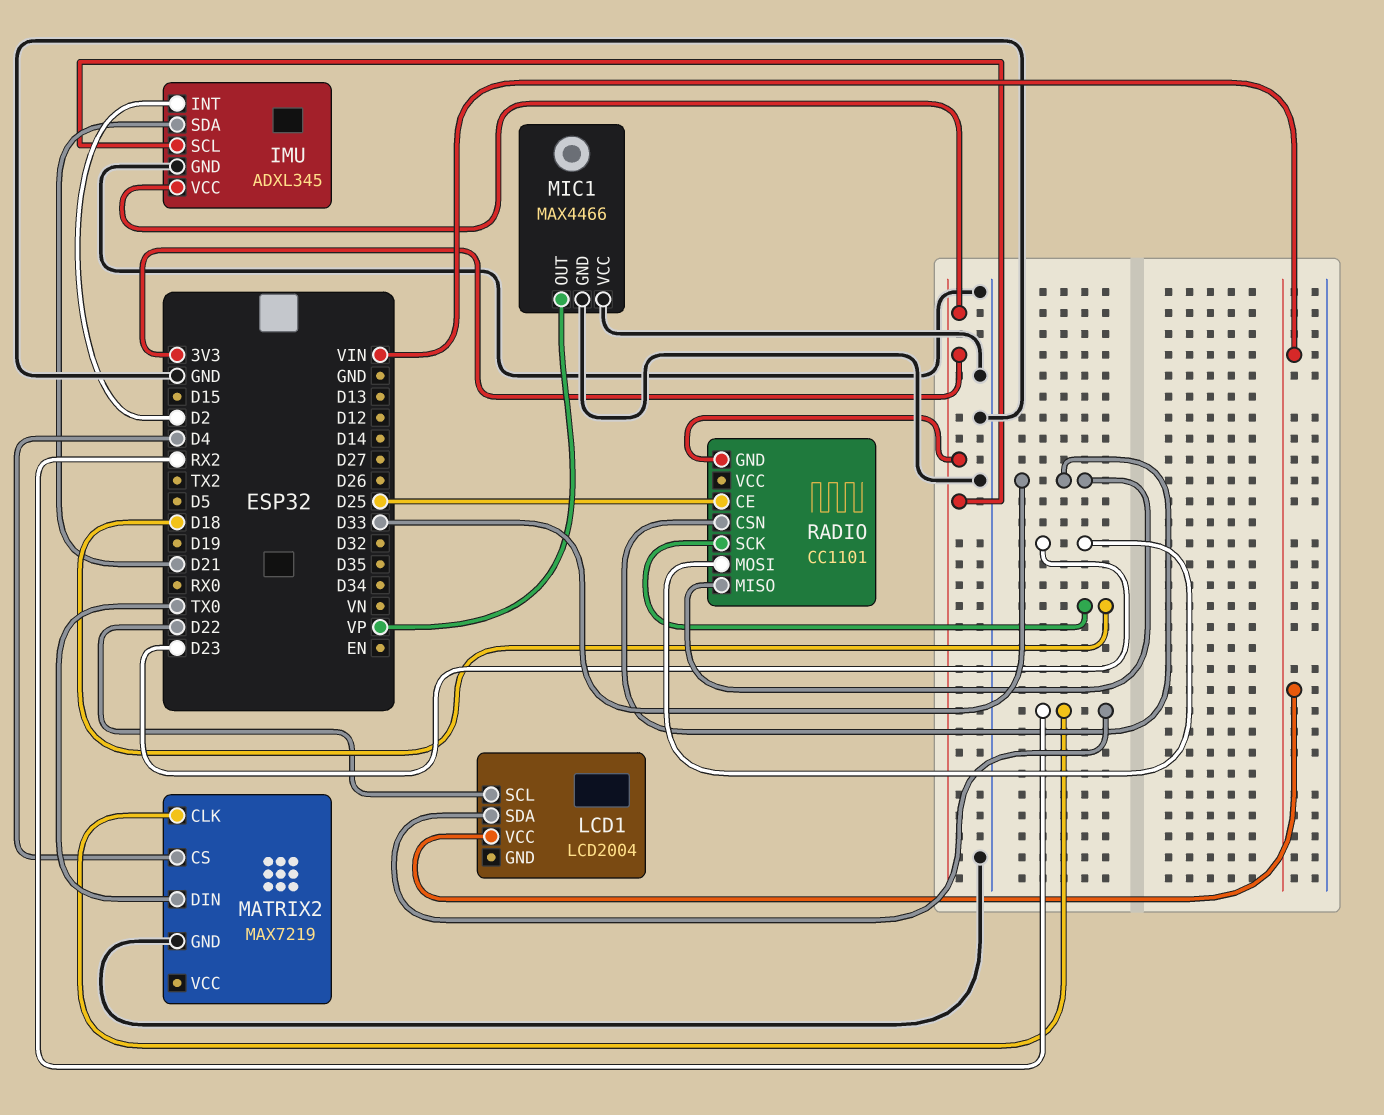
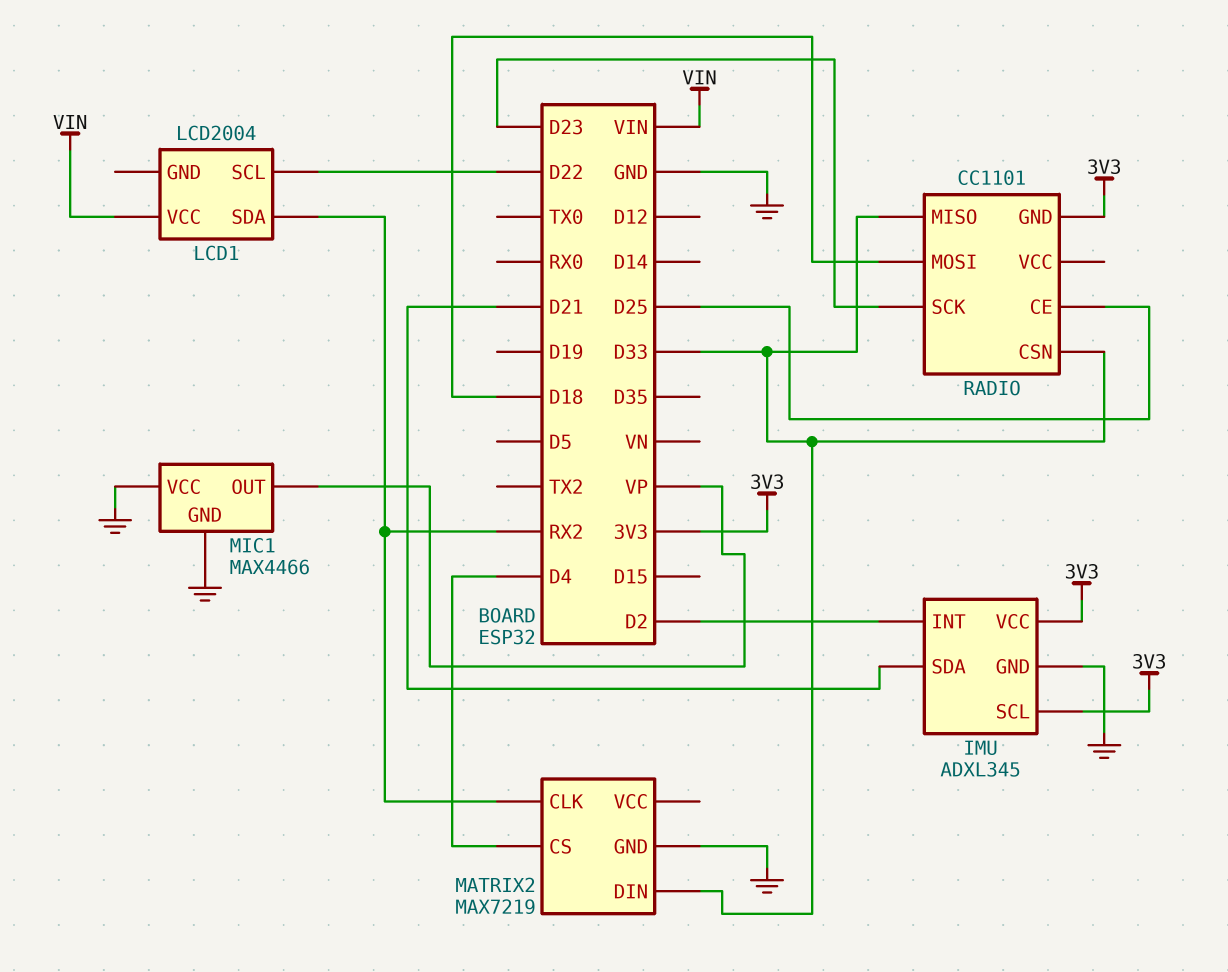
MATRIX2 pin DIN: TX0 -> D33
RADIO pin MOSI: D23 -> D18
RADIO pin SCK: D18 -> D23

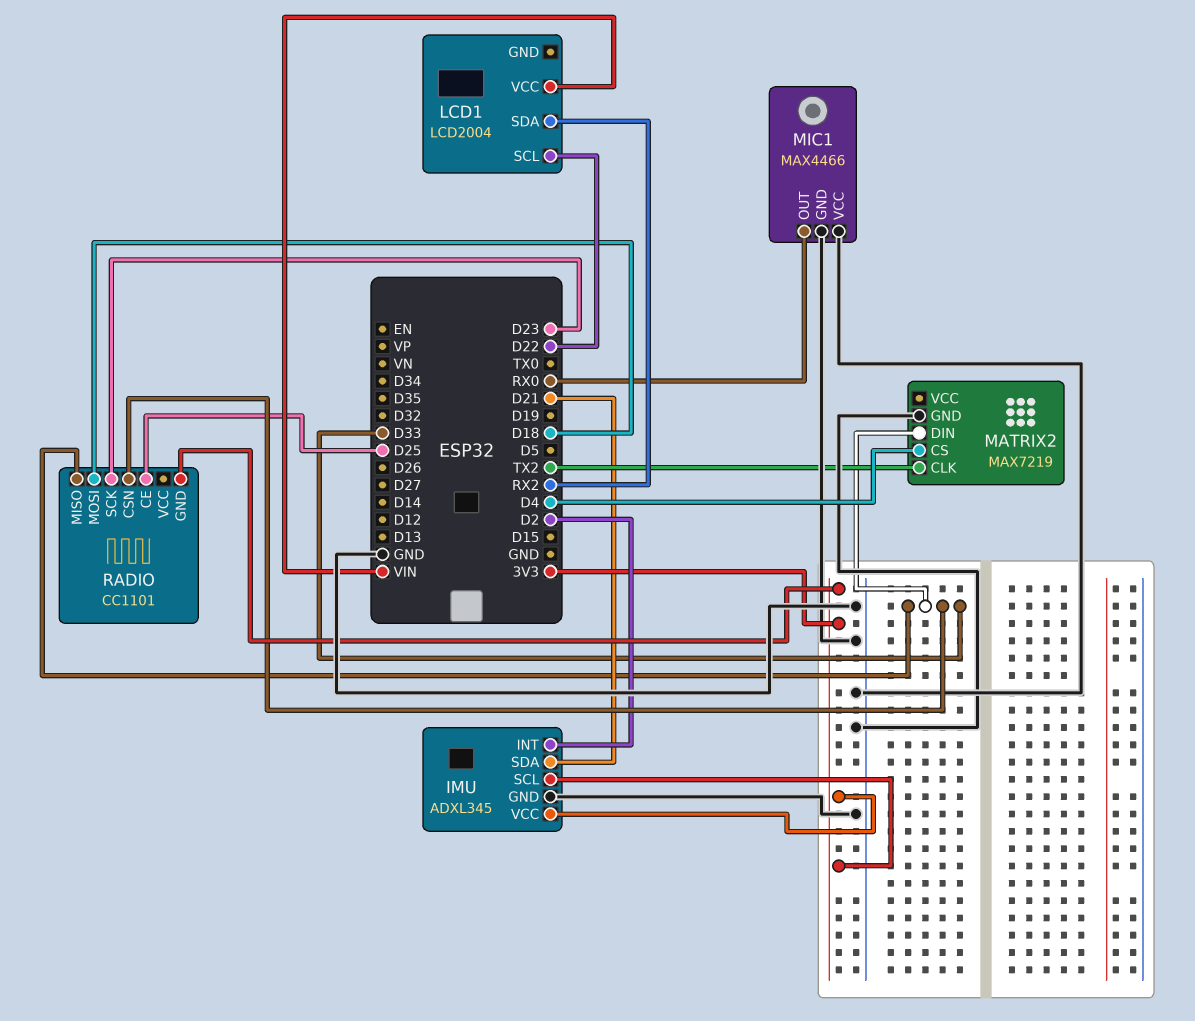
MATRIX2 pin CLK: RX2 -> TX2
MIC1 pin OUT: VP -> RX0

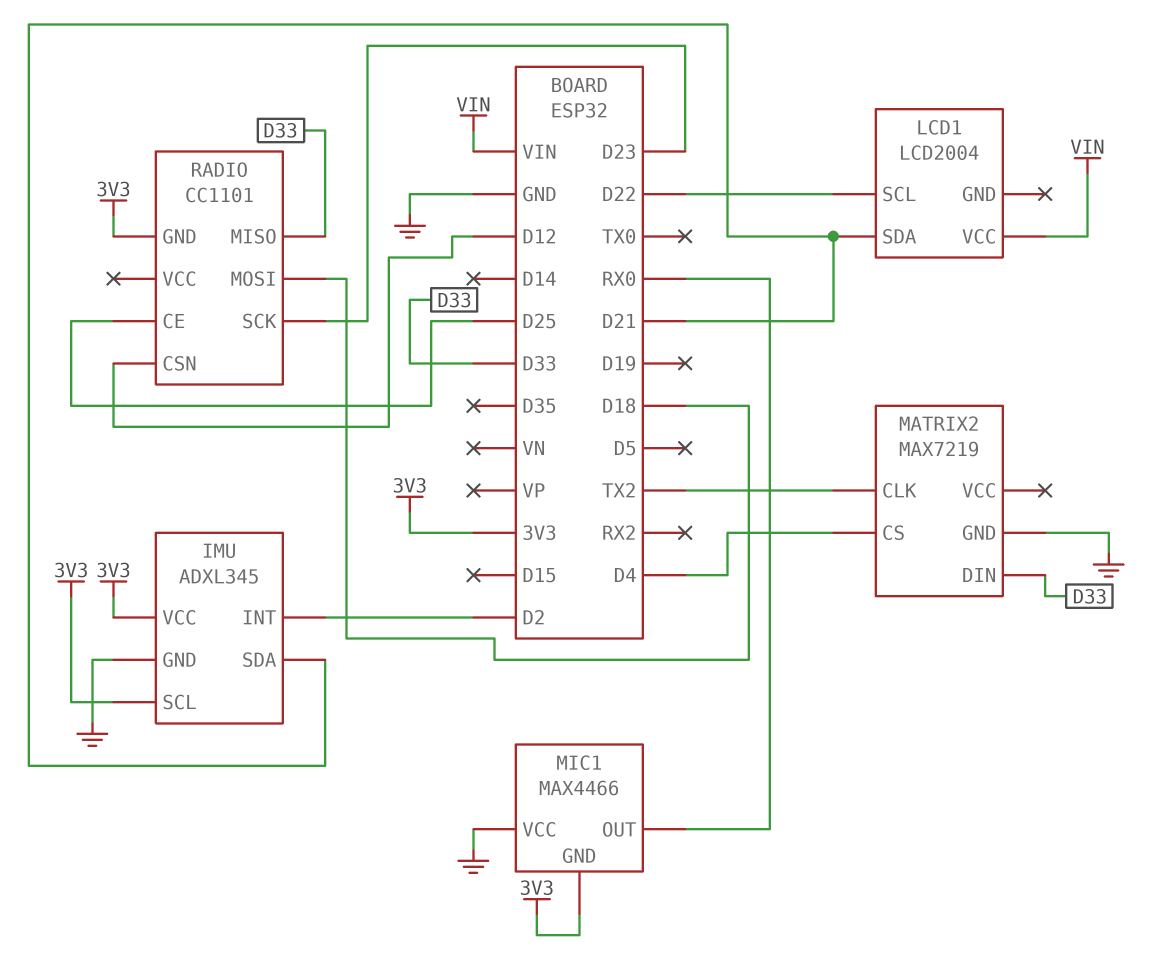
LCD1 pin SDA: RX2 -> D21
MIC1 pin GND: GND -> 3V3
RADIO pin CSN: D33 -> D12

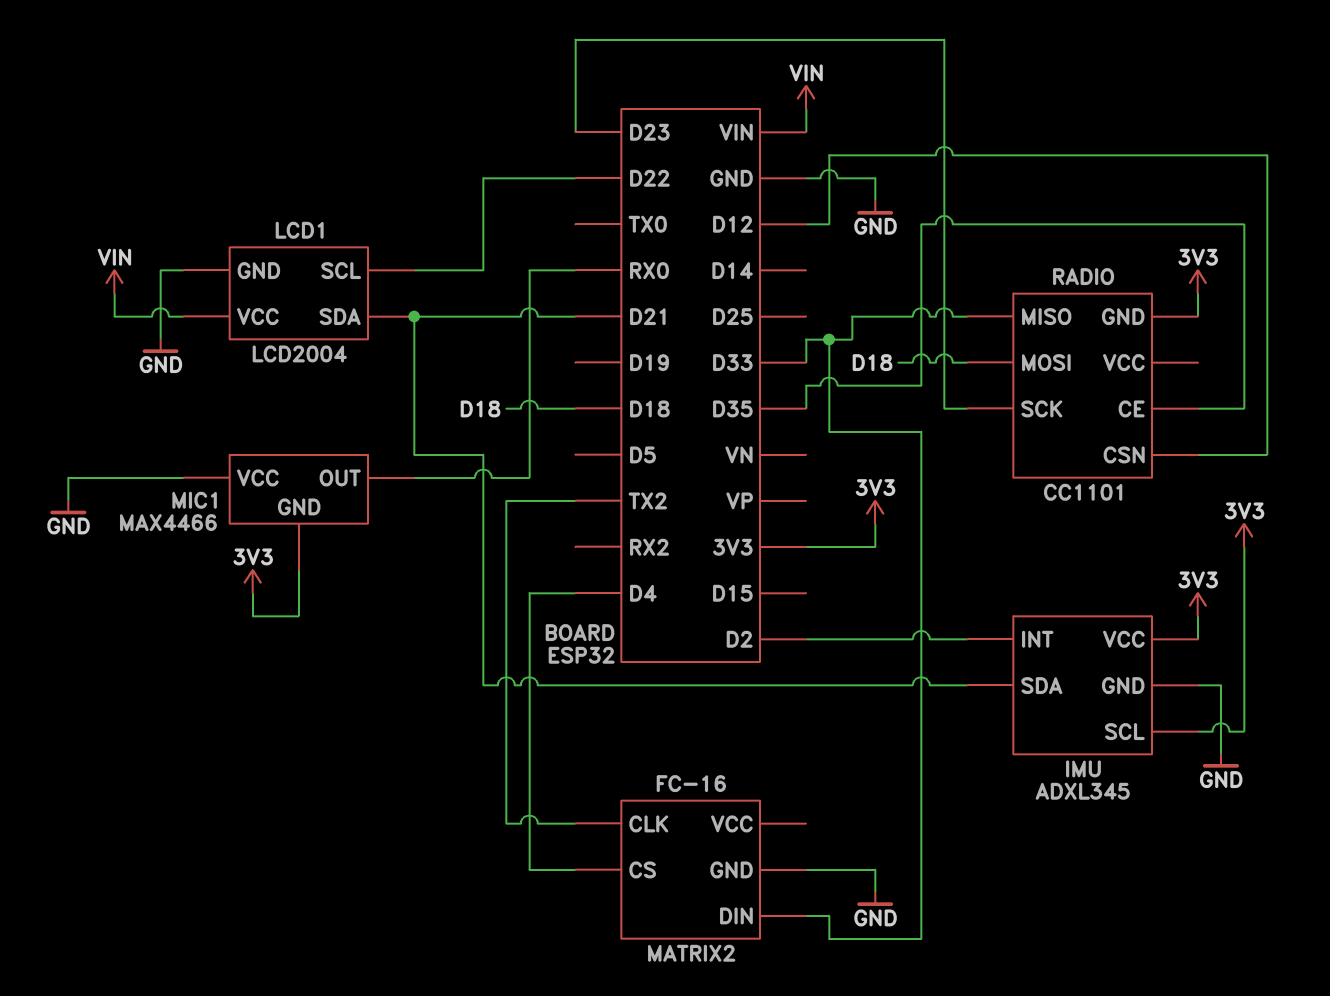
LCD1 pin GND: none -> GND
MATRIX2: MAX7219 -> FC-16
RADIO pin CE: D25 -> D35

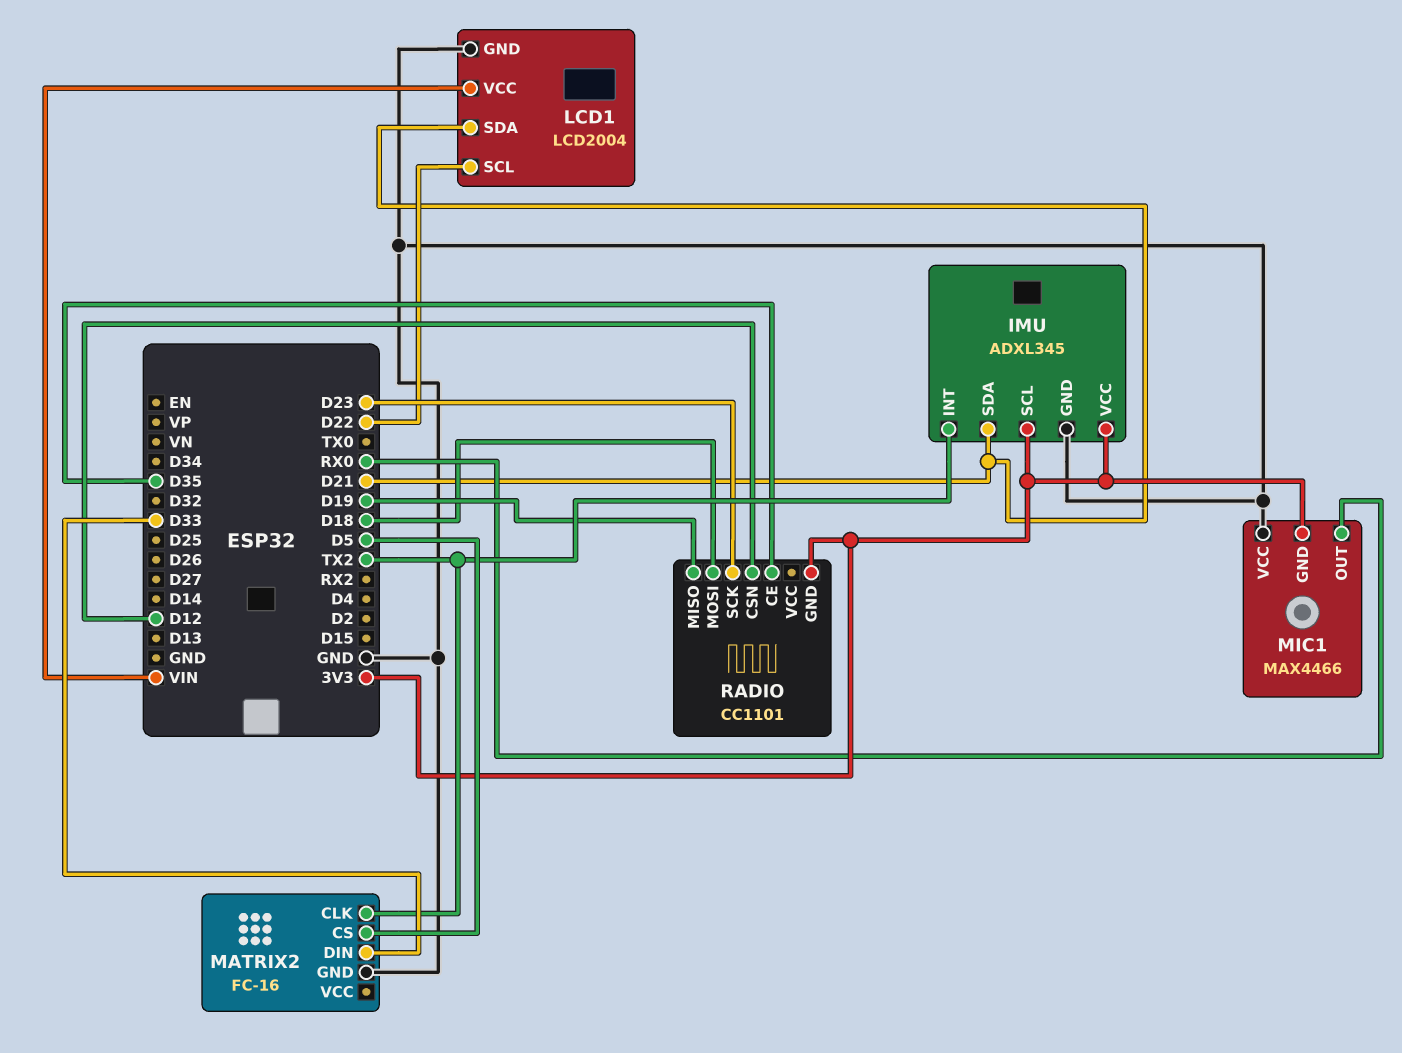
IMU pin INT: D2 -> TX2
MATRIX2 pin CS: D4 -> D5
RADIO pin MISO: D33 -> D19

